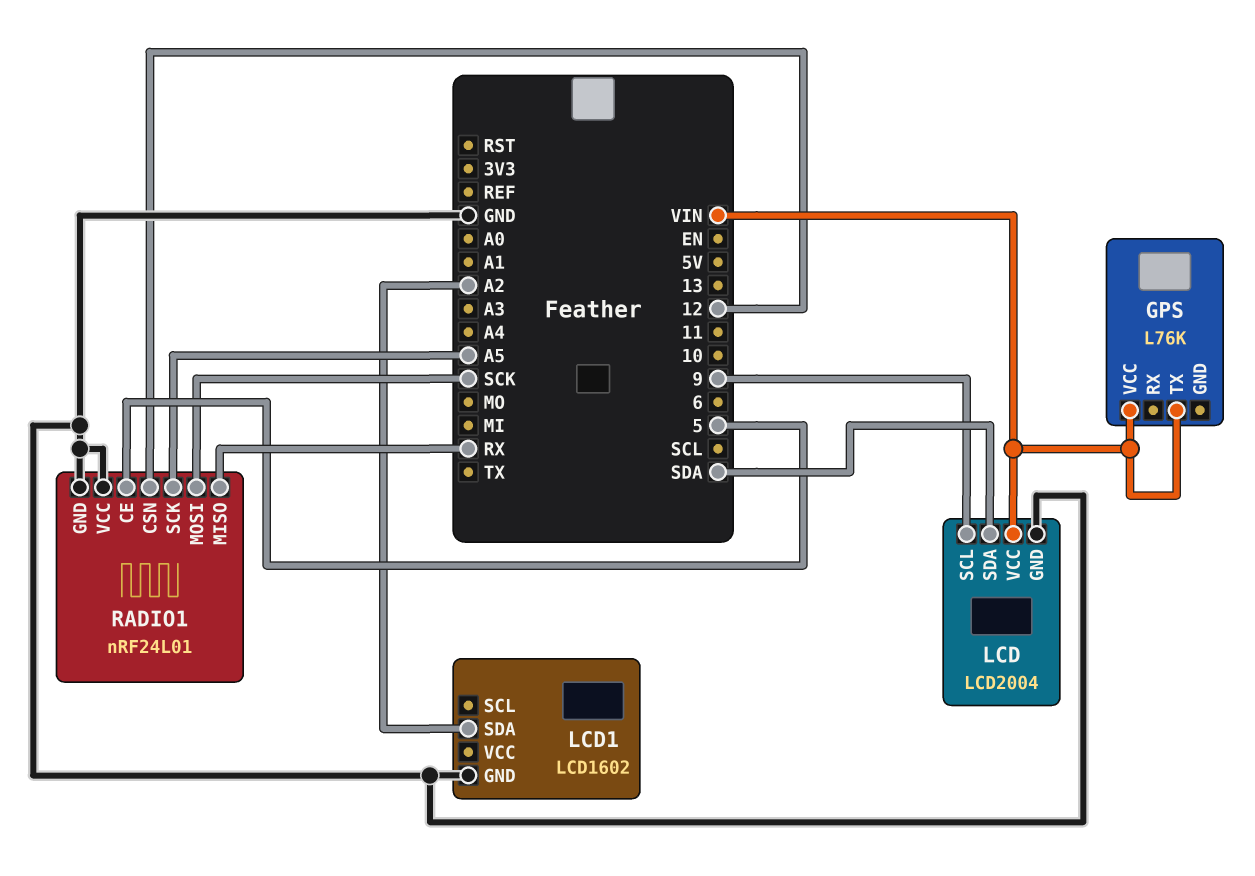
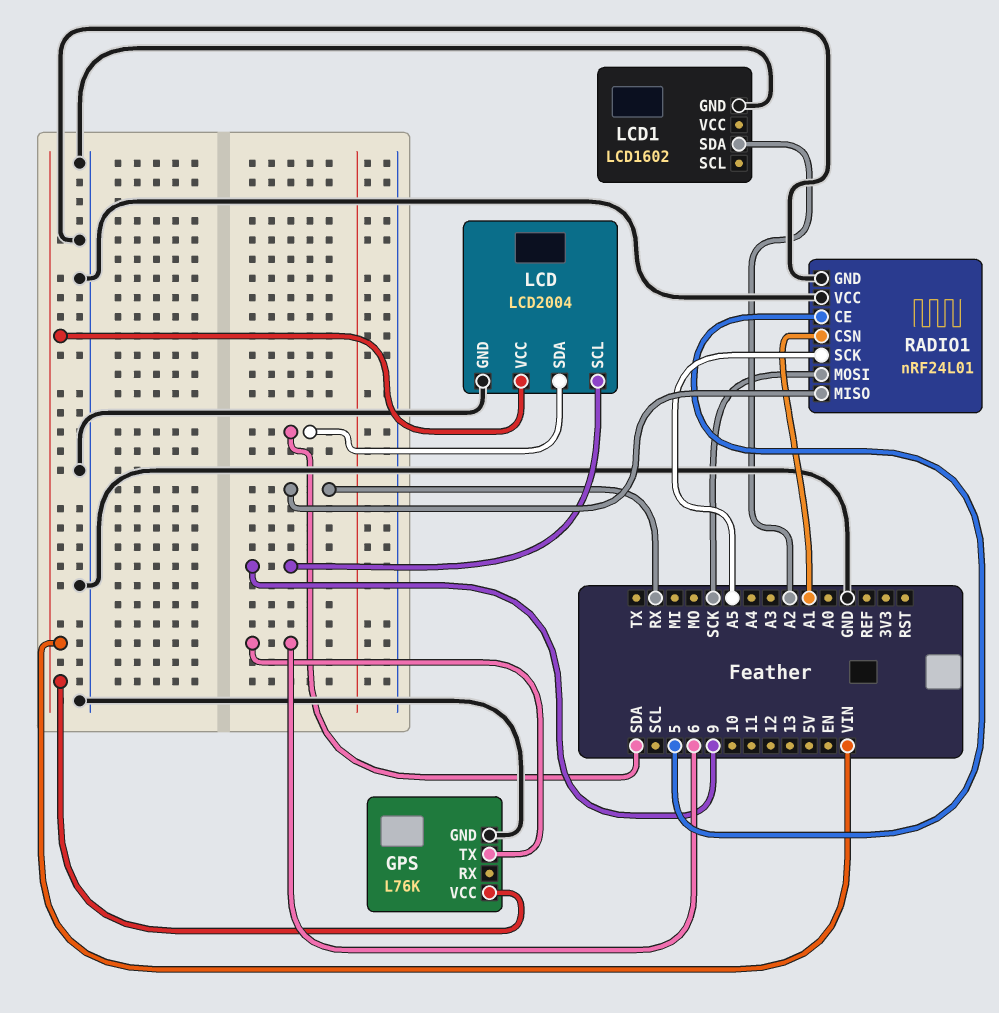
GPS pin GND: none -> GND
GPS pin TX: VIN -> 6
RADIO1 pin CSN: 12 -> A1

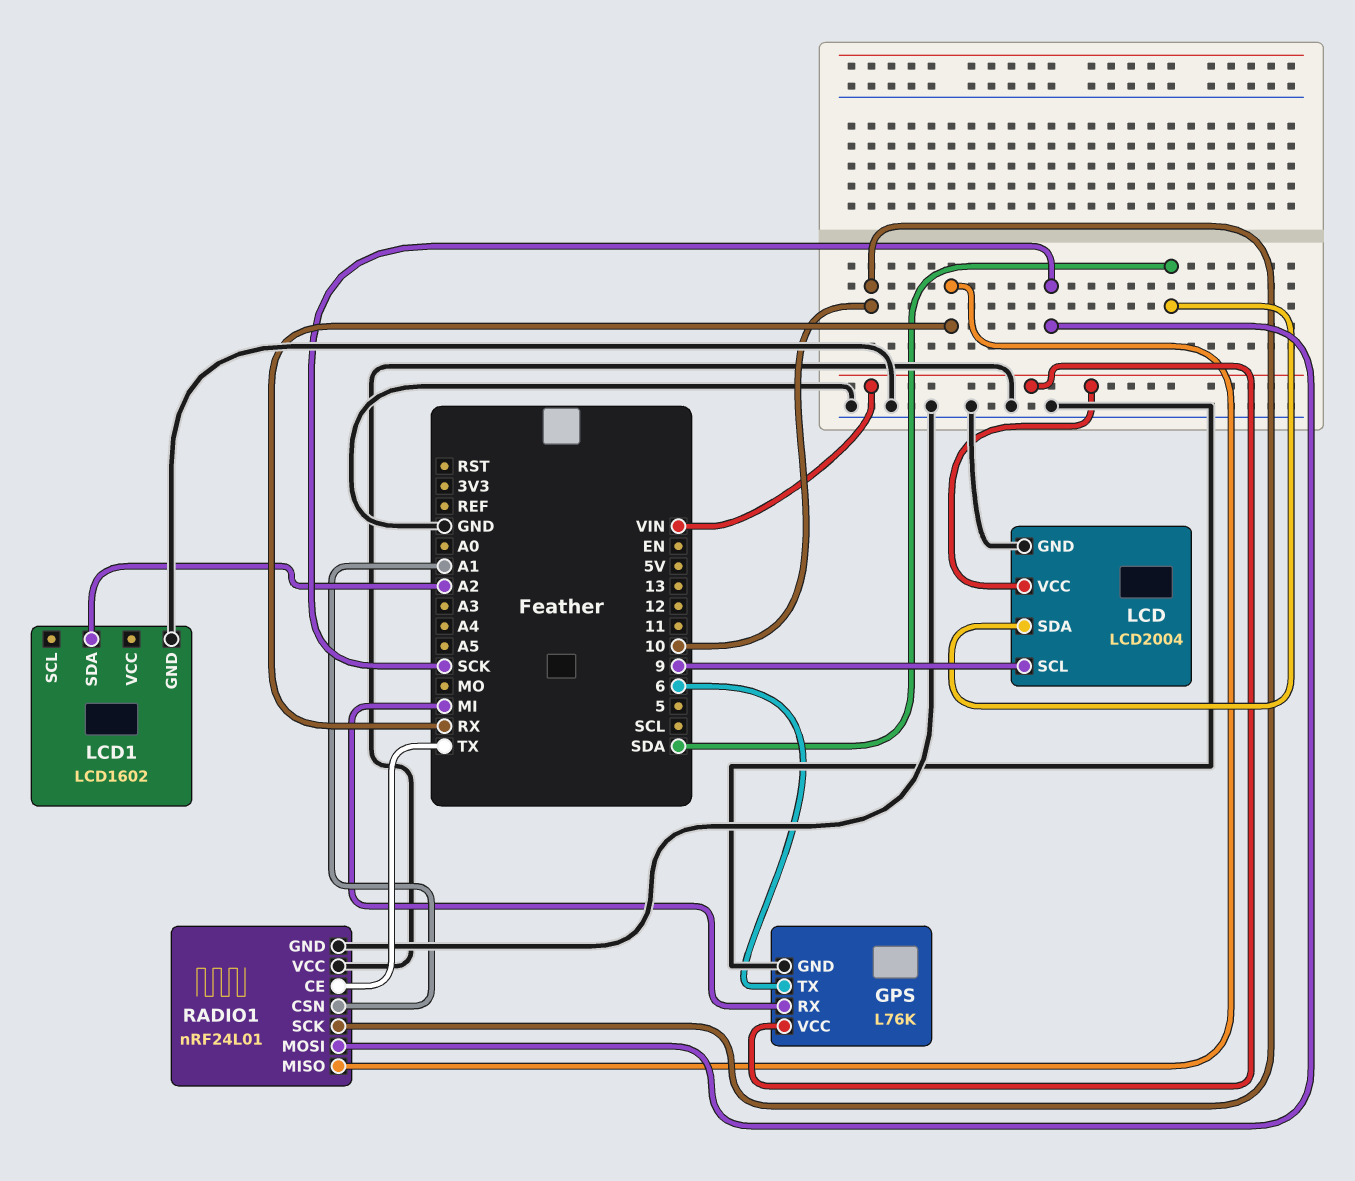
GPS pin RX: none -> MI
RADIO1 pin CE: 5 -> TX
RADIO1 pin SCK: A5 -> 10

